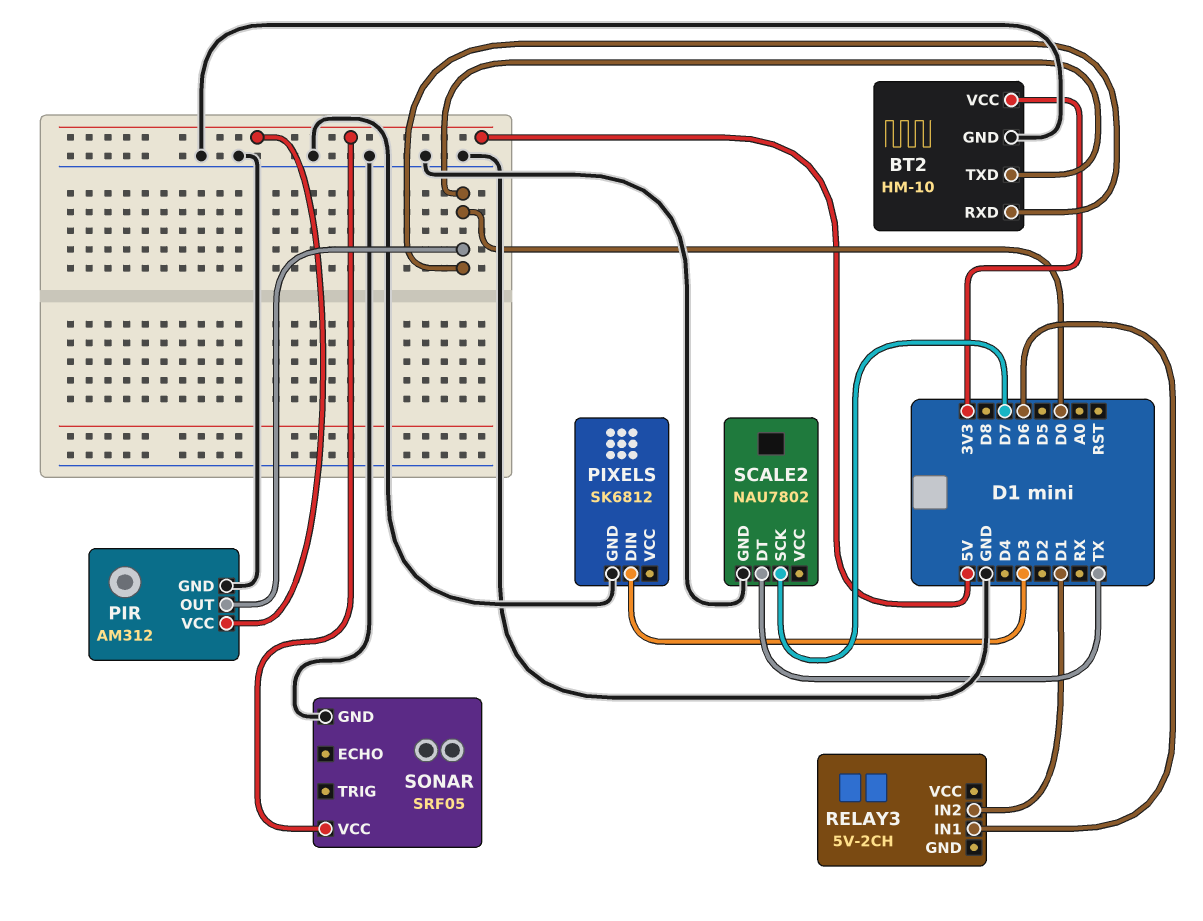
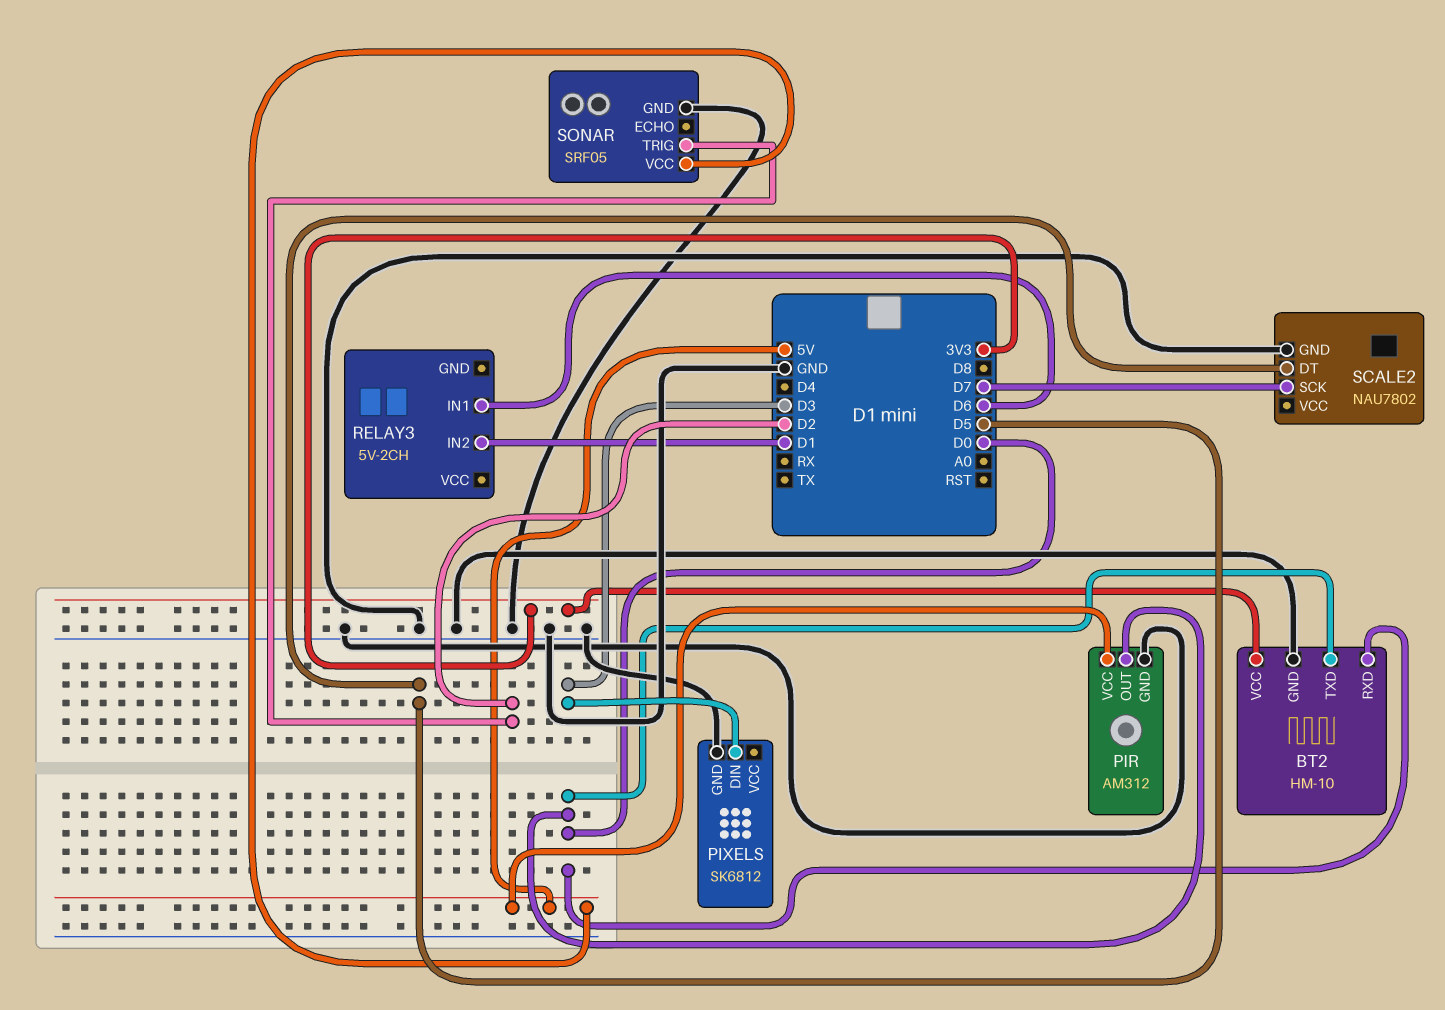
SCALE2 pin DT: TX -> D5
SONAR pin TRIG: none -> D2

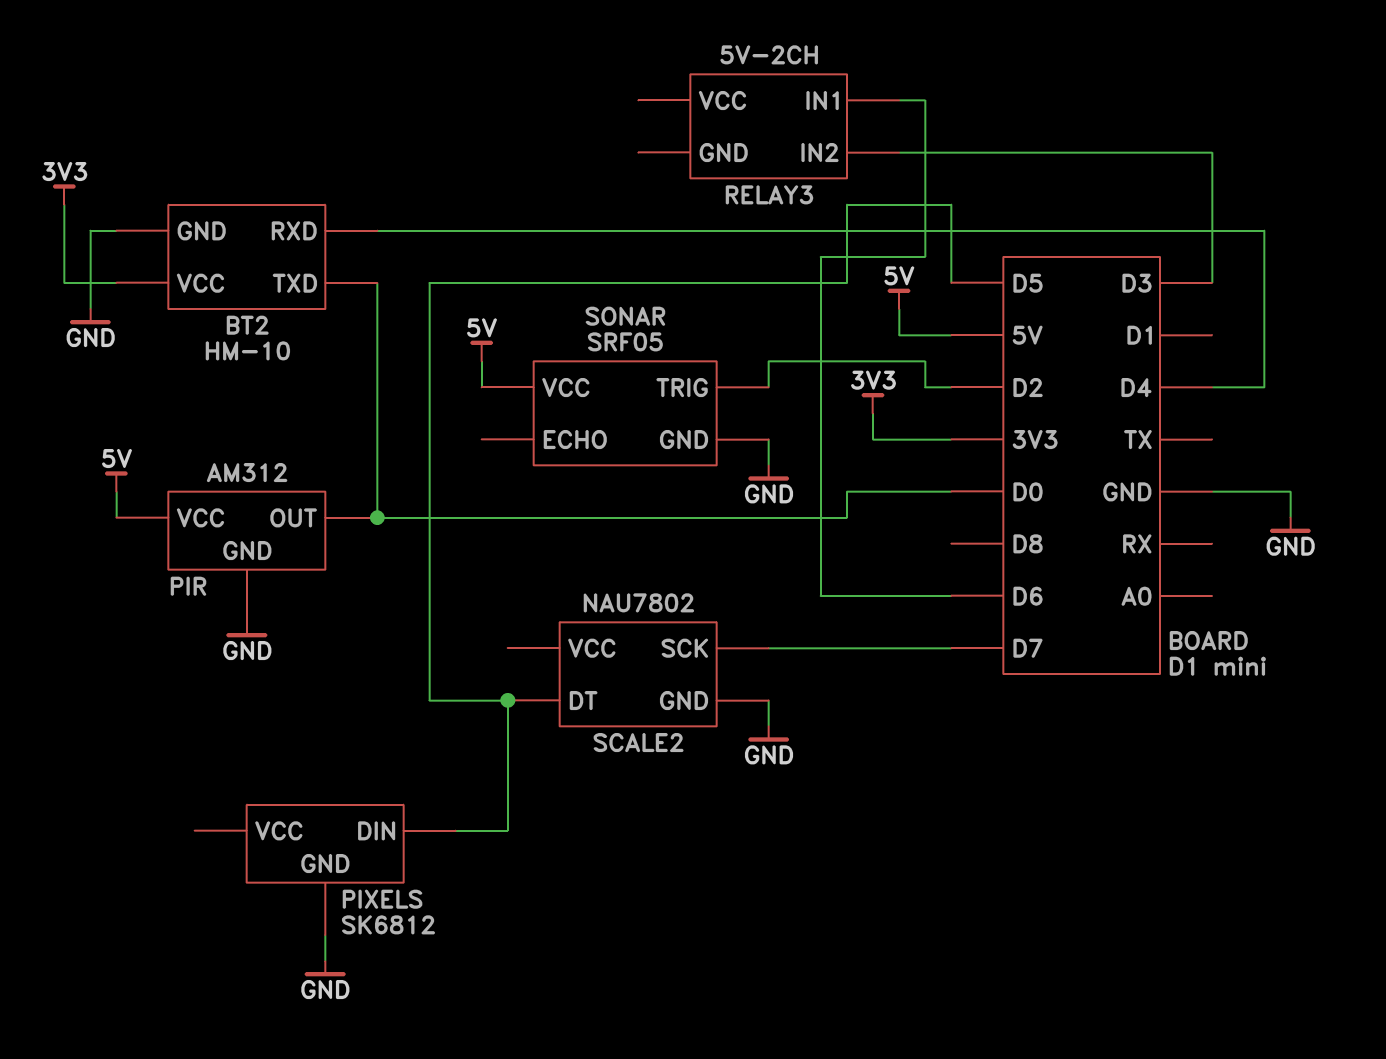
BT2 pin RXD: D0 -> D4
PIXELS pin DIN: D3 -> D5
RELAY3 pin IN2: D1 -> D3

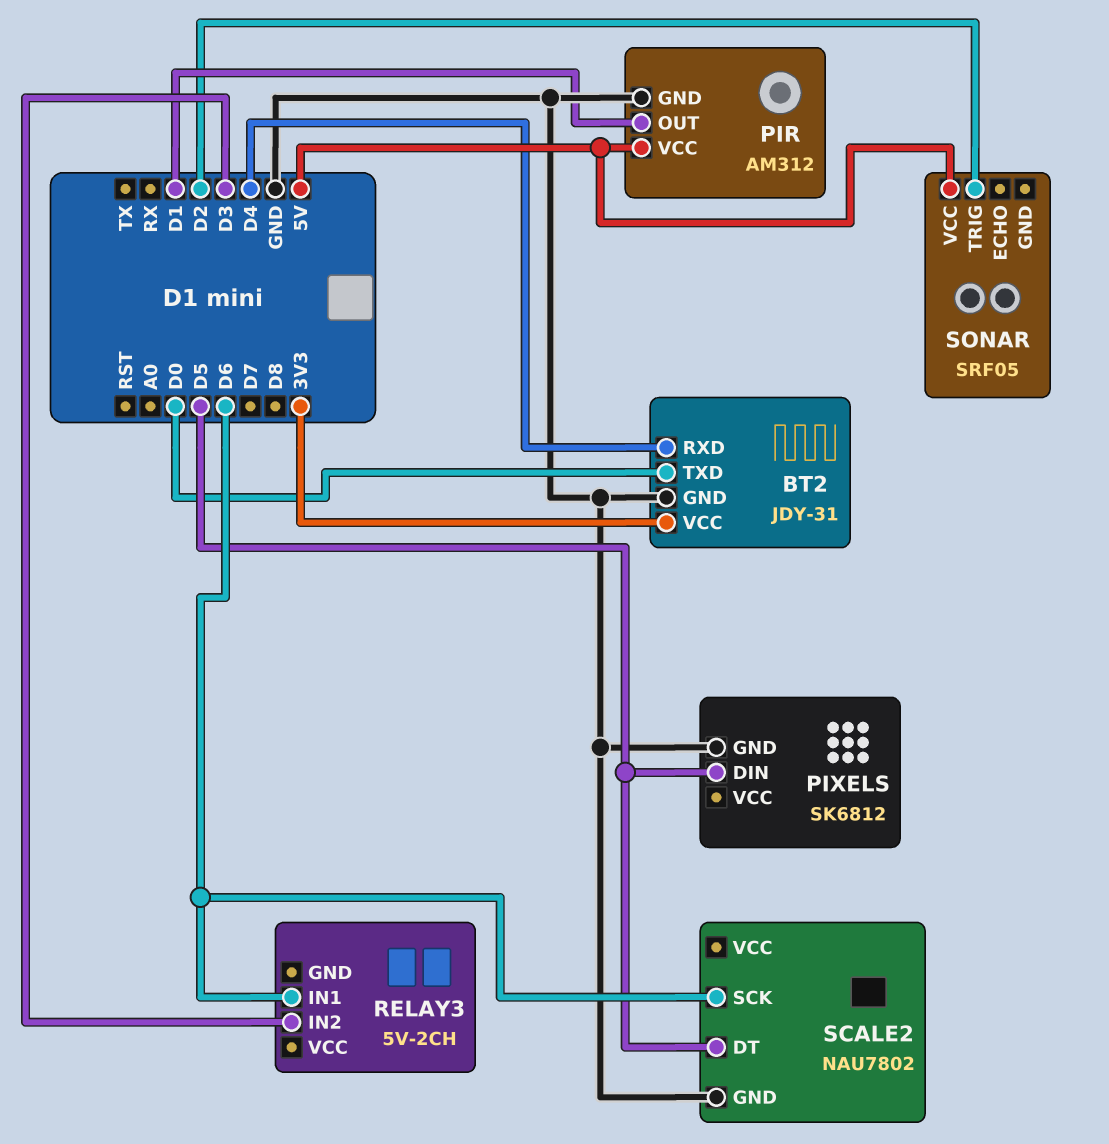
BT2: HM-10 -> JDY-31
PIR pin OUT: D0 -> D1
SCALE2 pin SCK: D7 -> D6
SONAR pin GND: GND -> none

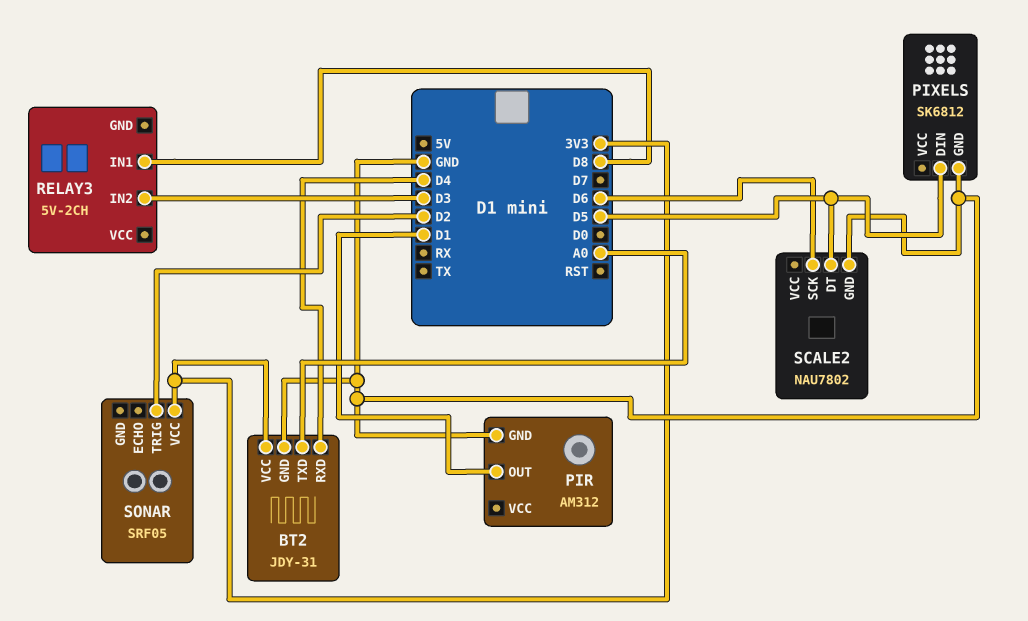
BT2 pin TXD: D0 -> A0
PIR pin VCC: 5V -> none
RELAY3 pin IN1: D6 -> D8
SONAR pin VCC: 5V -> 3V3

